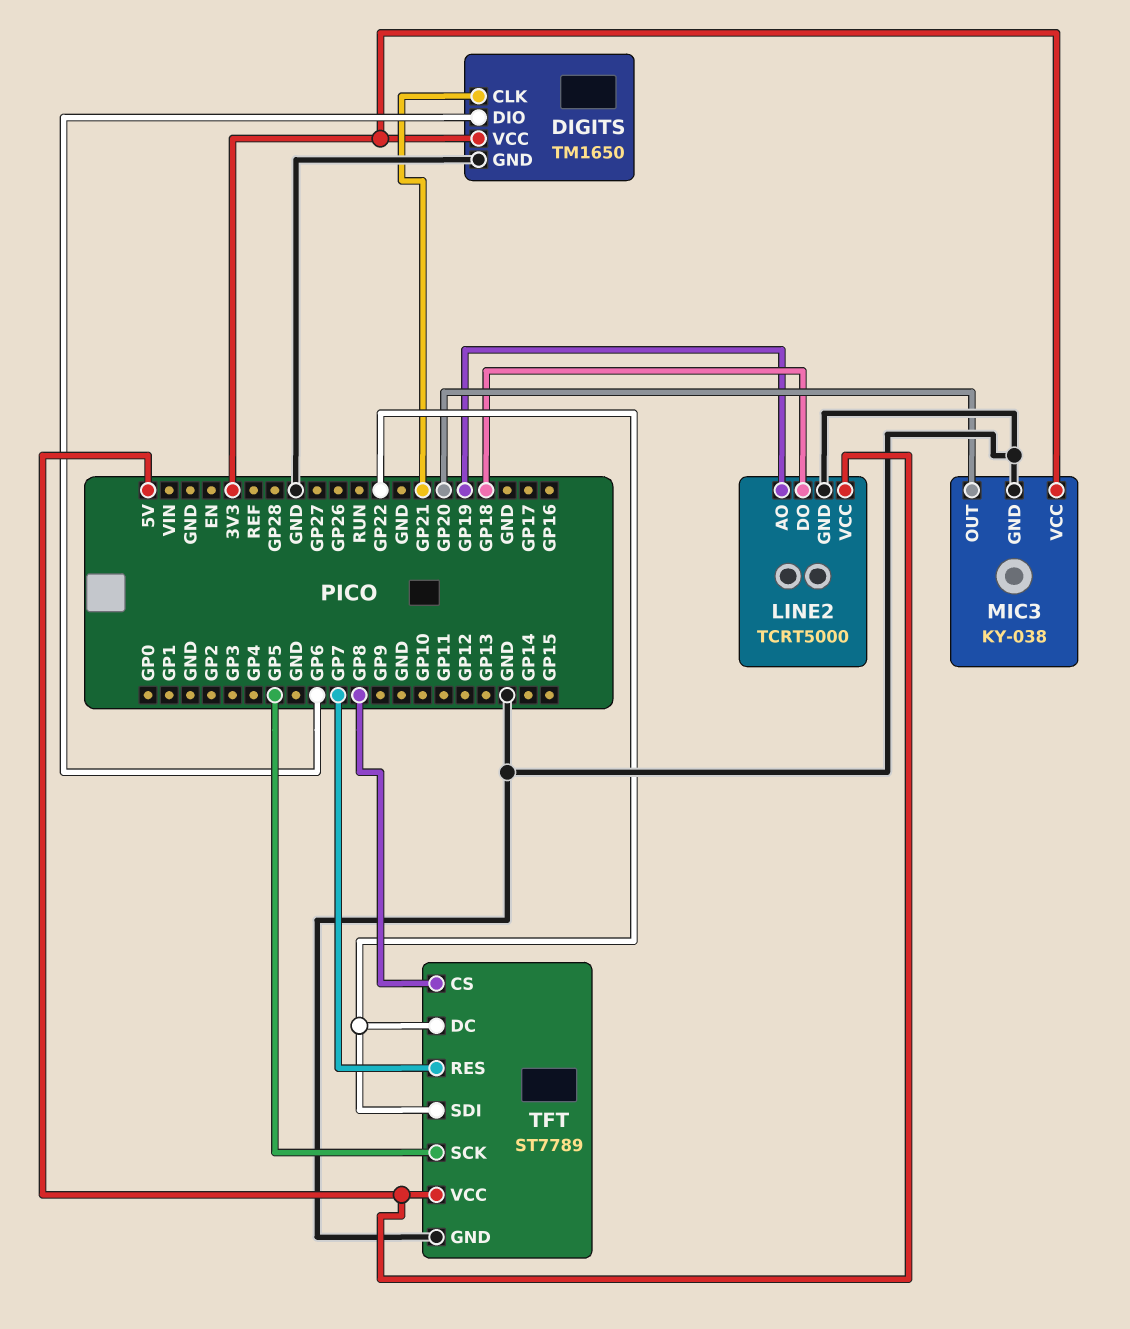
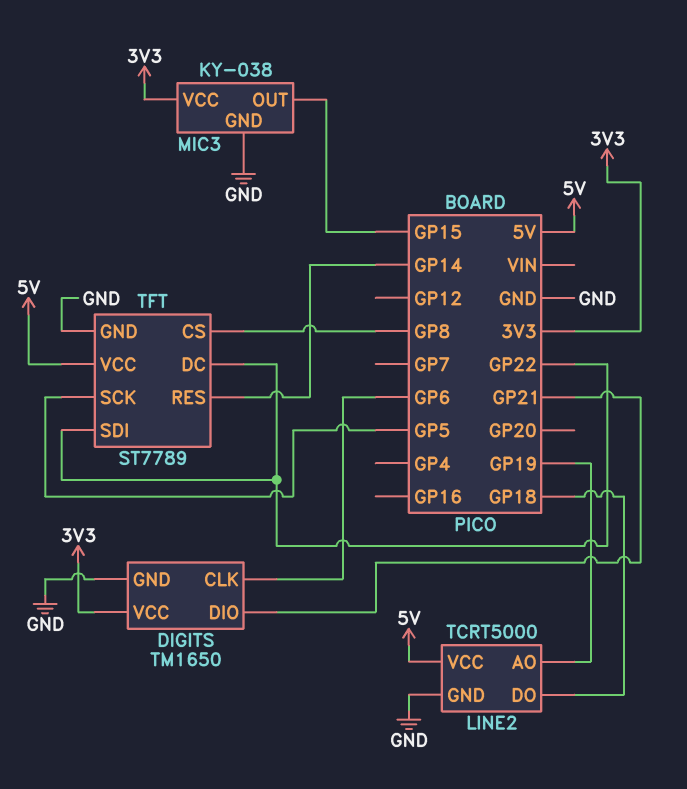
DIGITS pin CLK: GP21 -> GP6
DIGITS pin DIO: GP6 -> GP21
MIC3 pin OUT: GP20 -> GP15
TFT pin RES: GP7 -> GP14

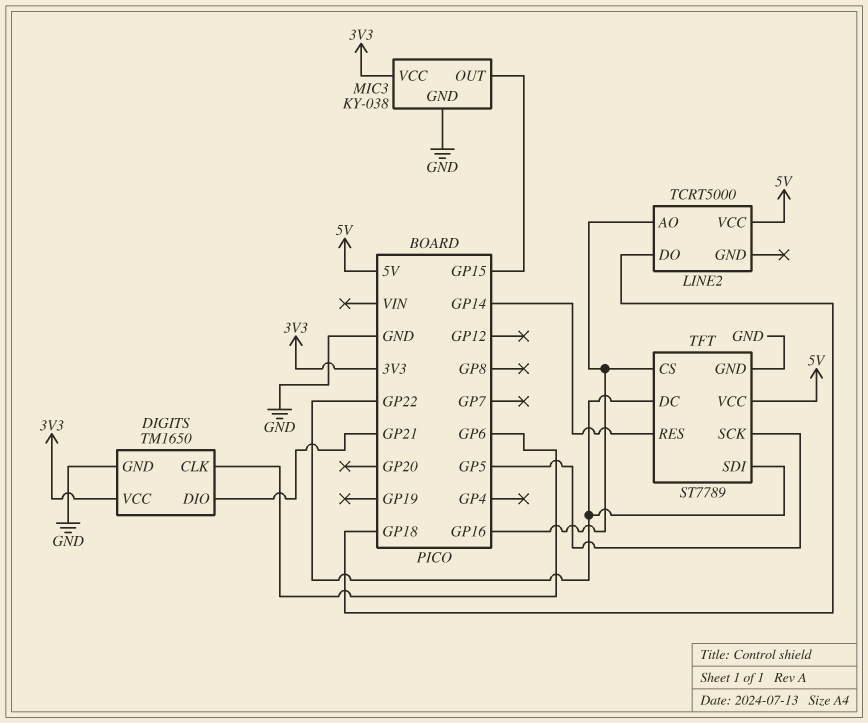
LINE2 pin AO: GP19 -> GP16
LINE2 pin GND: GND -> none
TFT pin CS: GP8 -> GP16

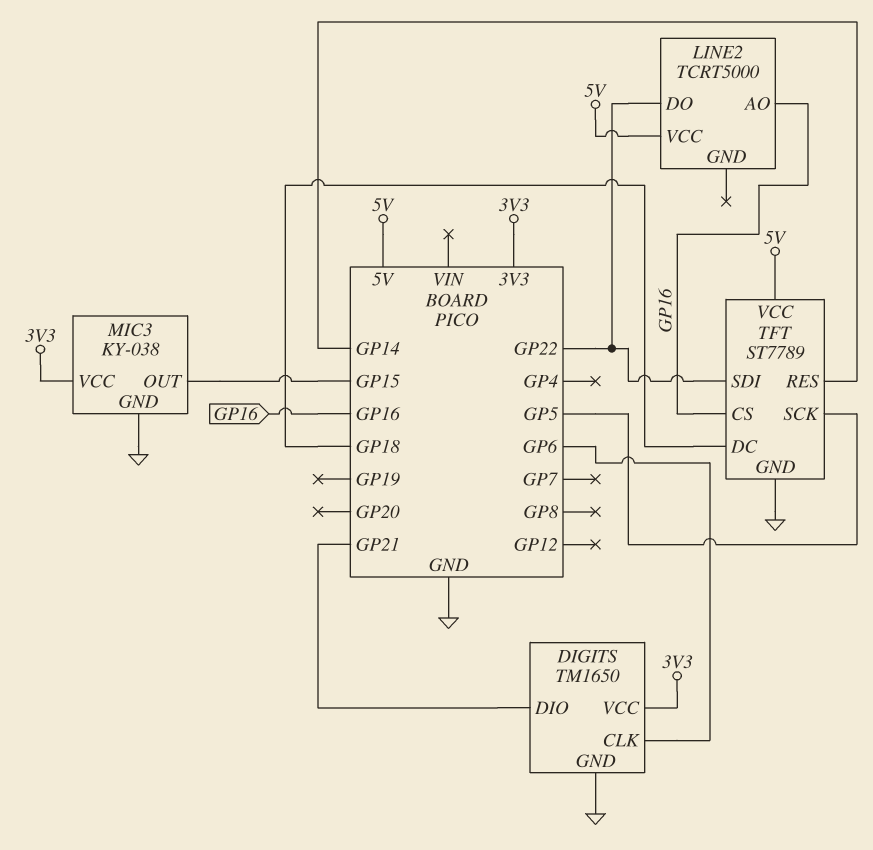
LINE2 pin DO: GP18 -> GP22
TFT pin DC: GP22 -> GP18

